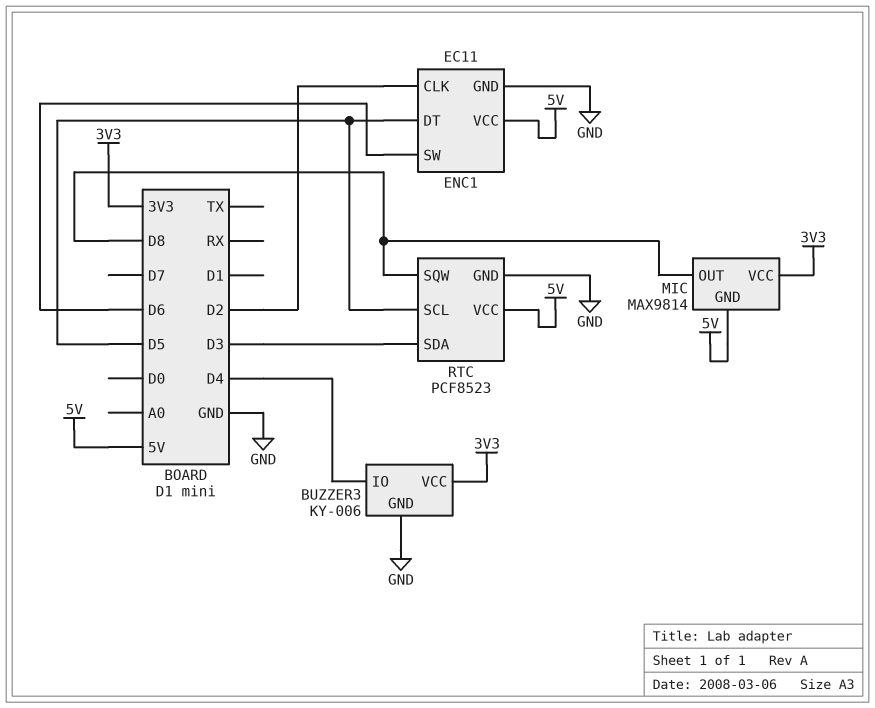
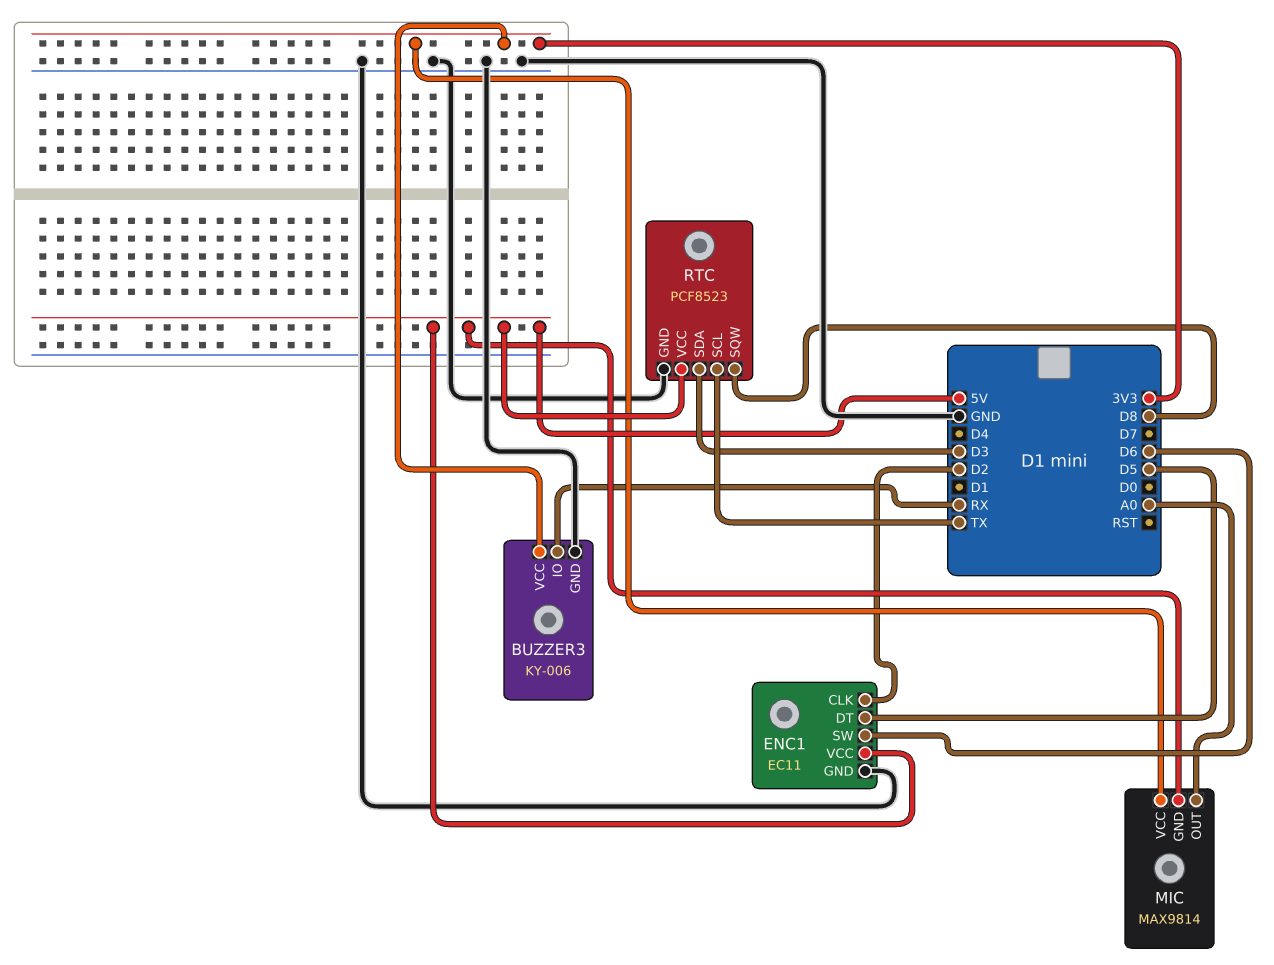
BUZZER3 pin IO: D4 -> RX
MIC pin OUT: D8 -> A0
RTC pin SCL: D5 -> TX

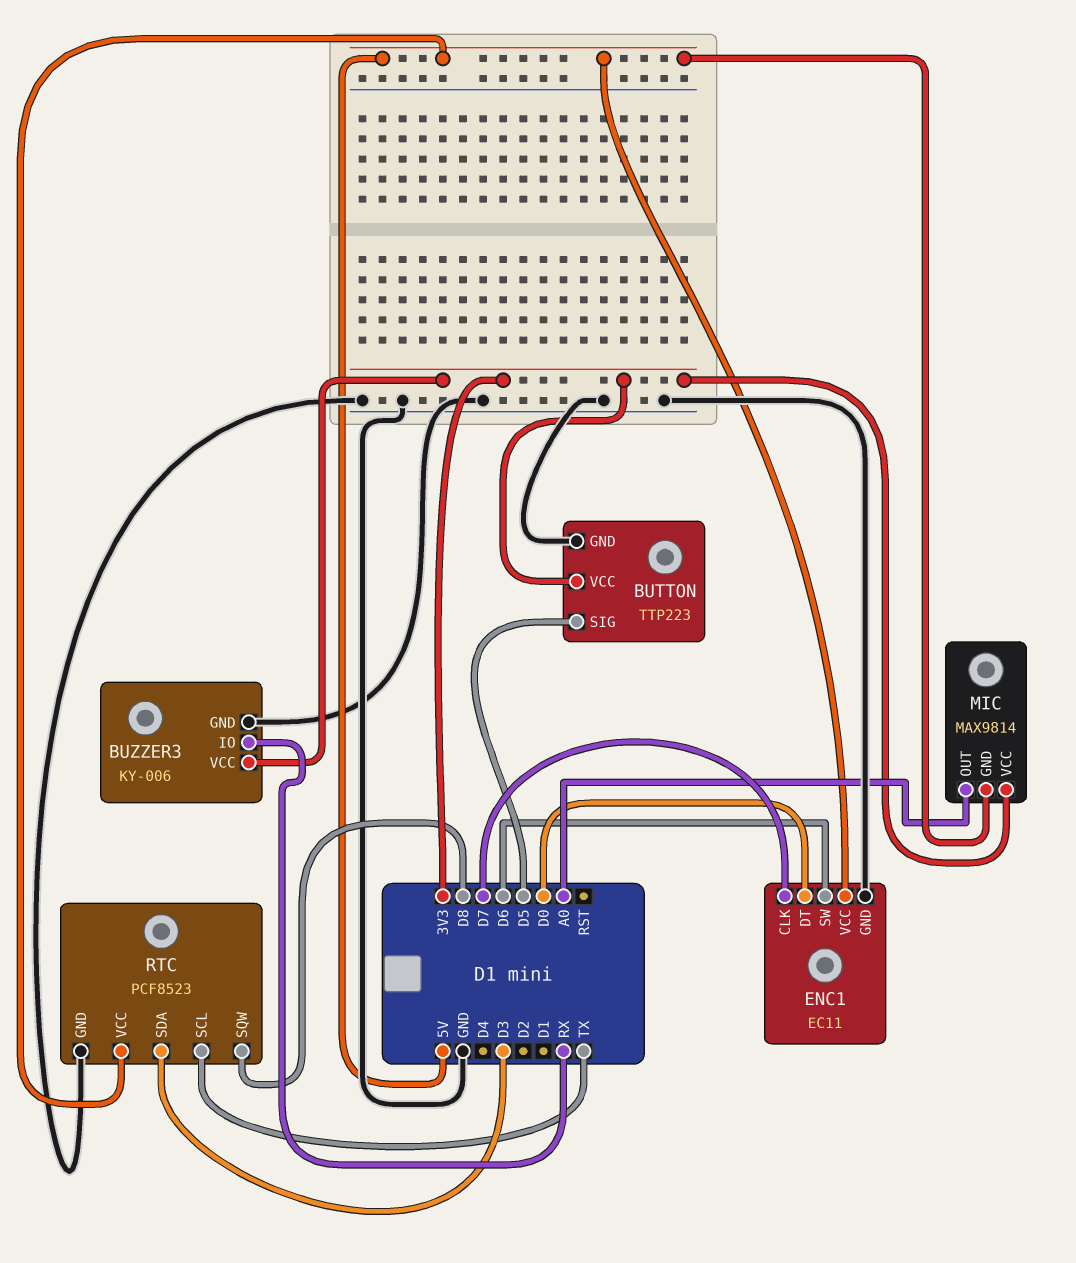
BUTTON: none -> TTP223
BUTTON pin GND: none -> GND
BUTTON pin SIG: none -> D5
BUTTON pin VCC: none -> 3V3
ENC1 pin CLK: D2 -> D7
ENC1 pin DT: D5 -> D0

